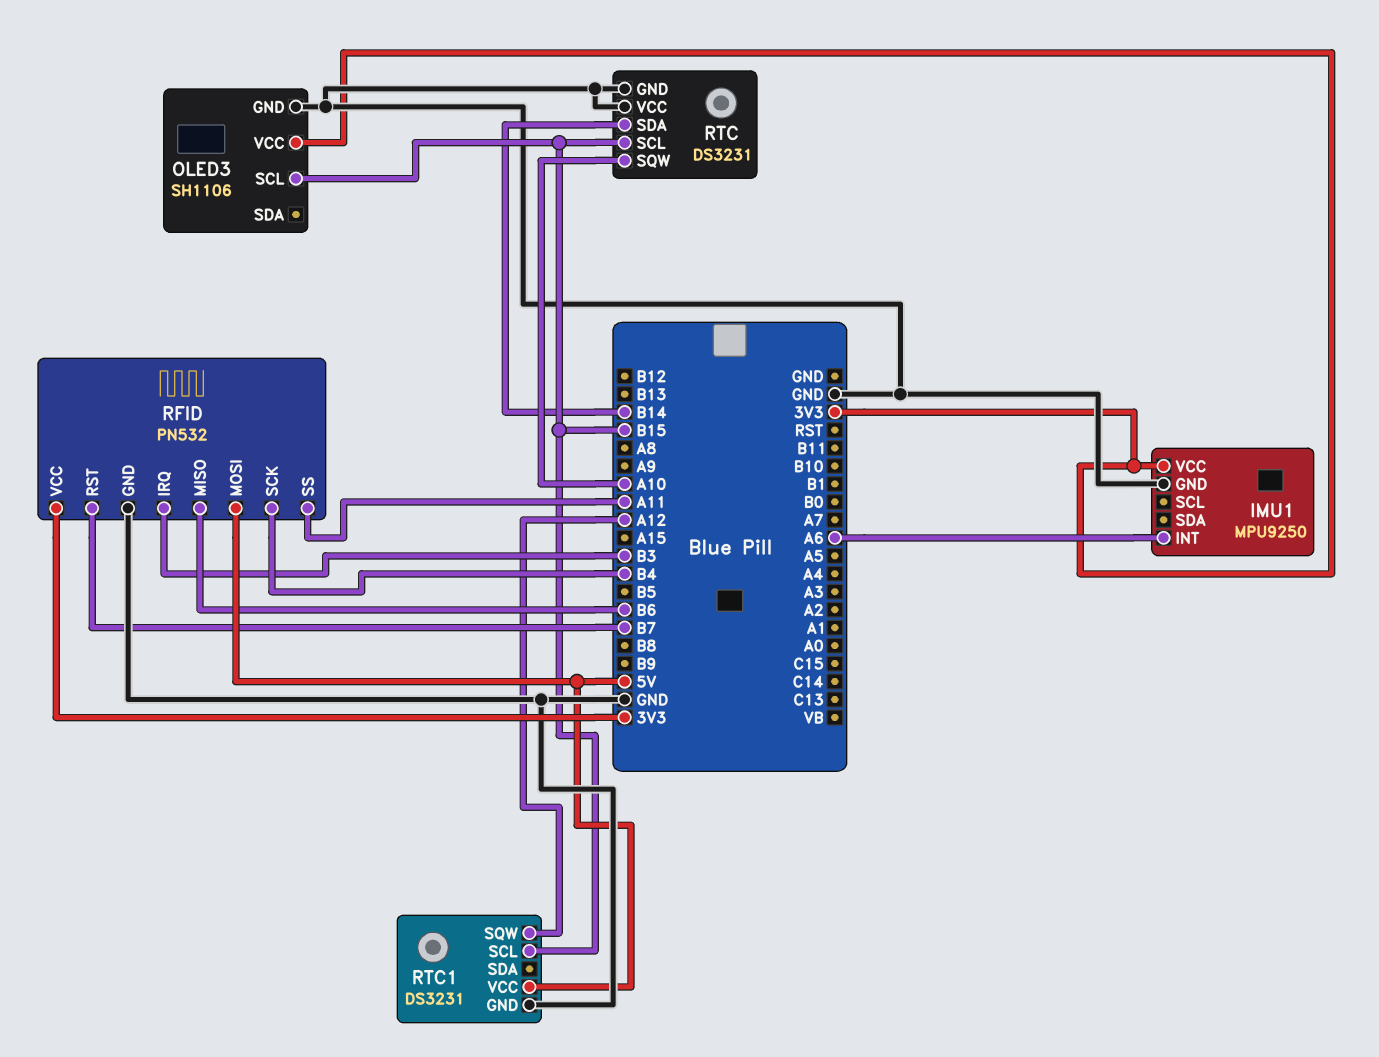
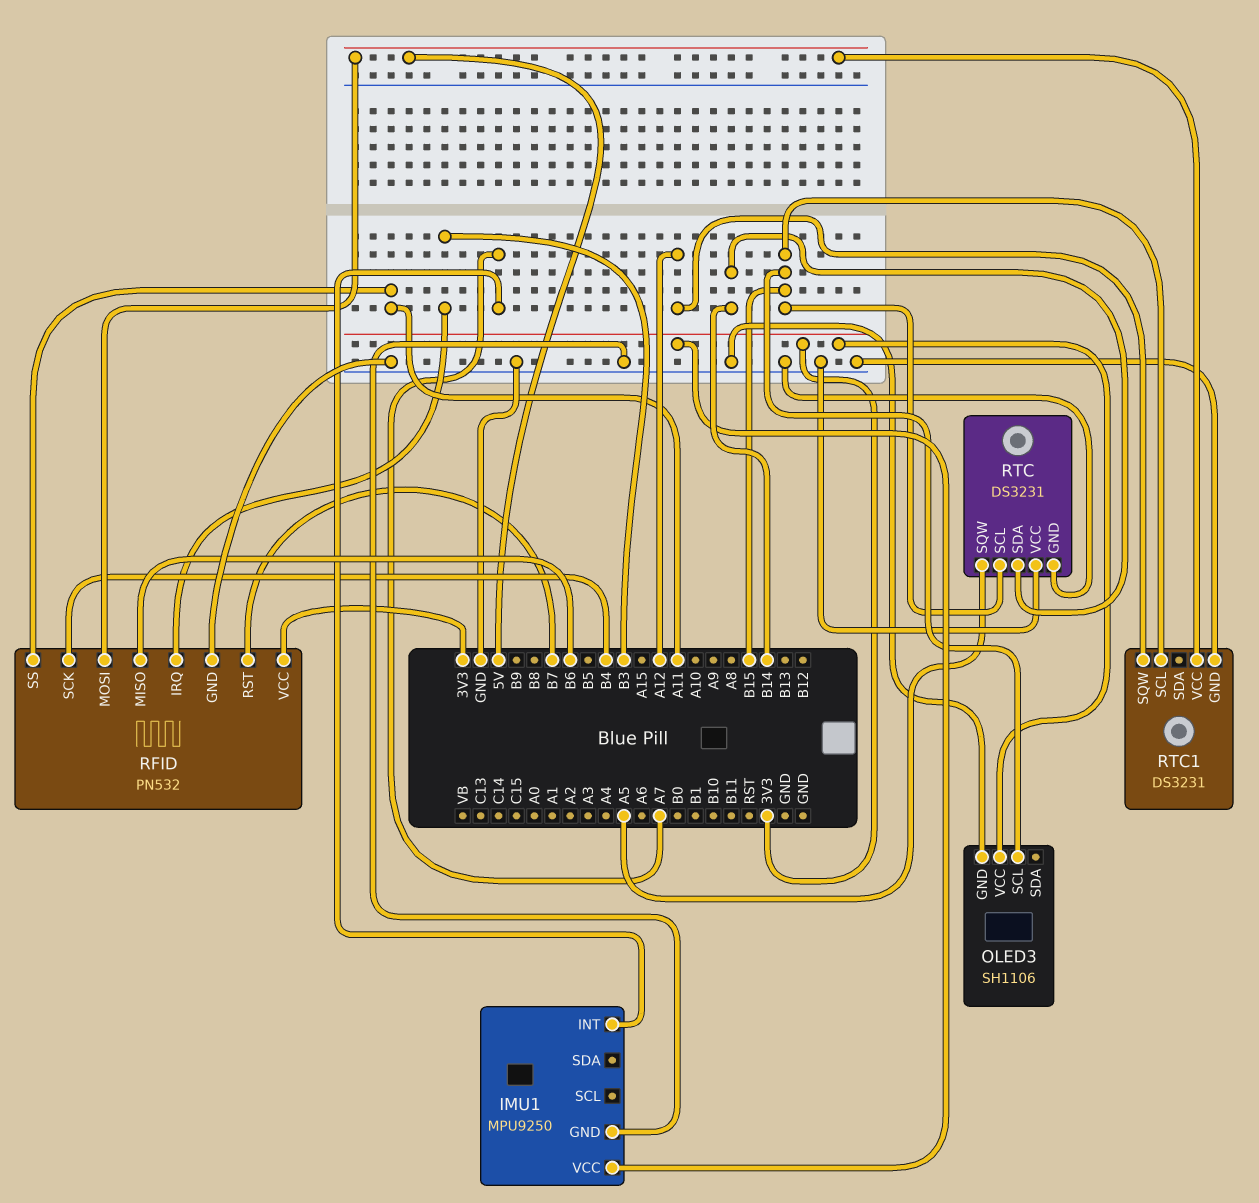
IMU1 pin INT: A6 -> A7
RTC pin SQW: A10 -> A5

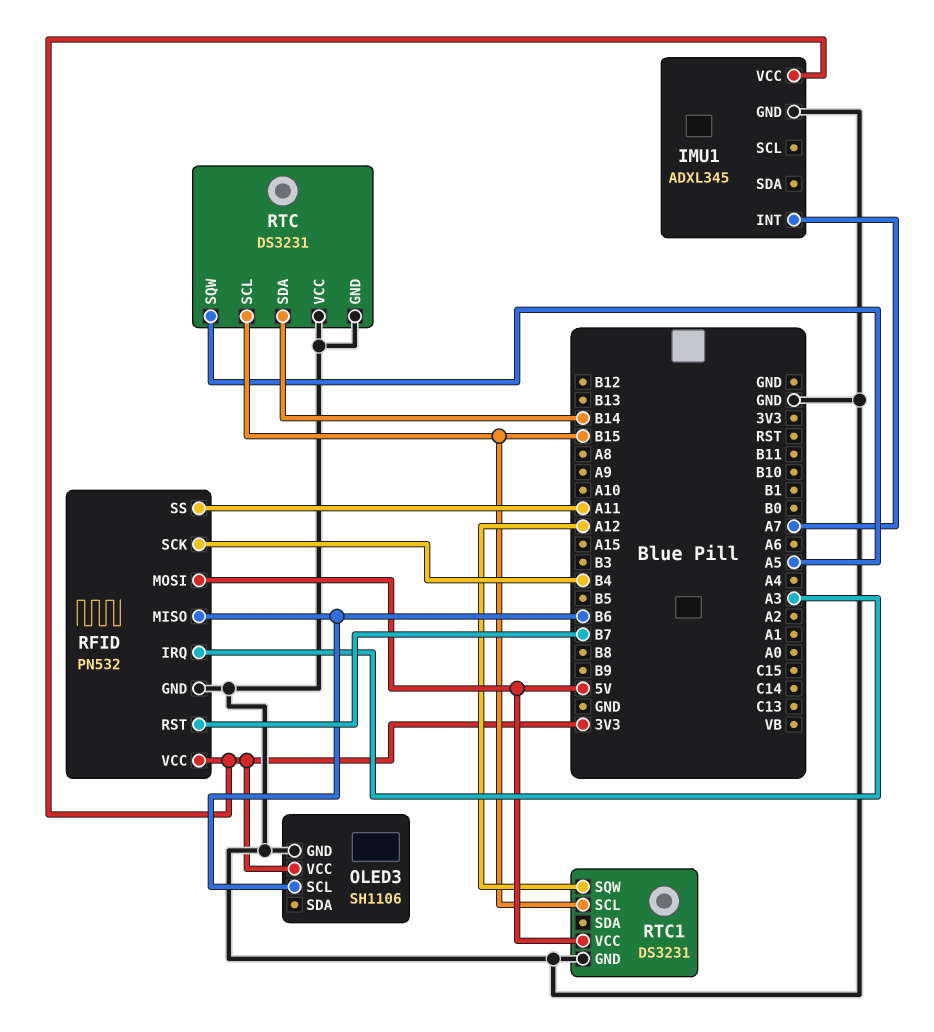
IMU1: MPU9250 -> ADXL345
OLED3 pin SCL: B15 -> B6
RFID pin IRQ: B3 -> A3

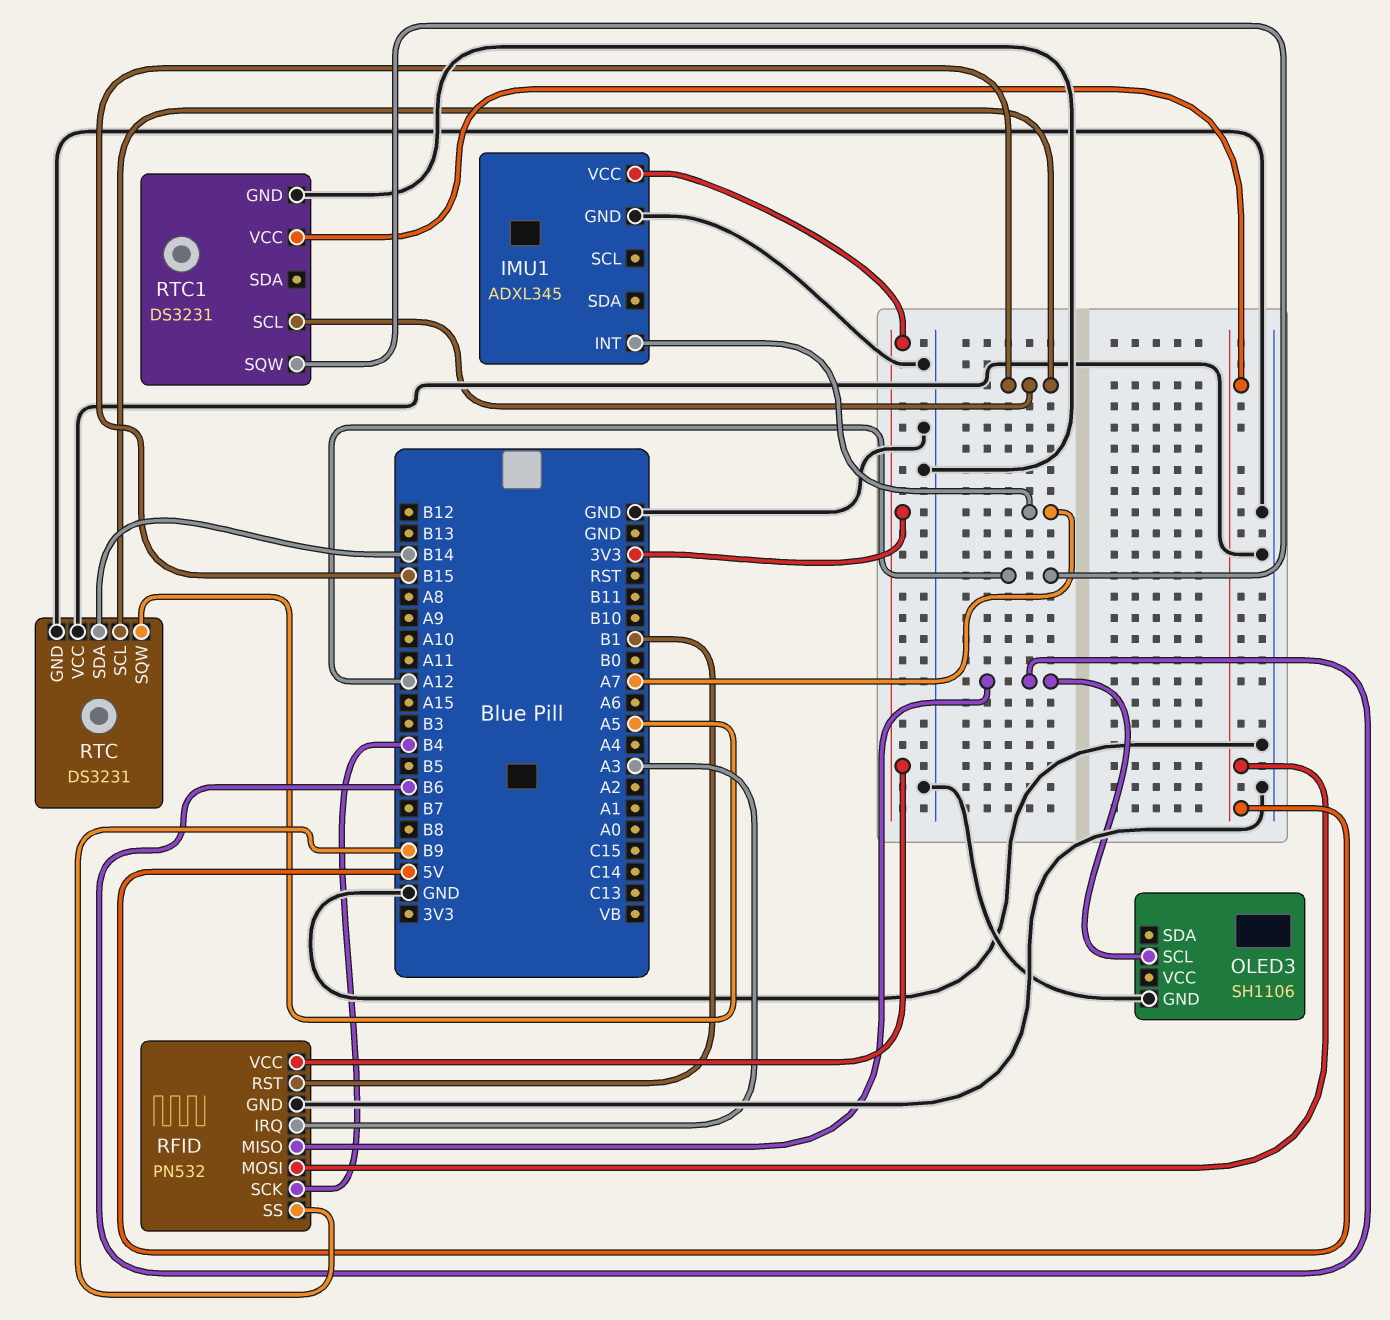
OLED3 pin VCC: 3V3 -> none
RFID pin RST: B7 -> B1
RFID pin SS: A11 -> B9

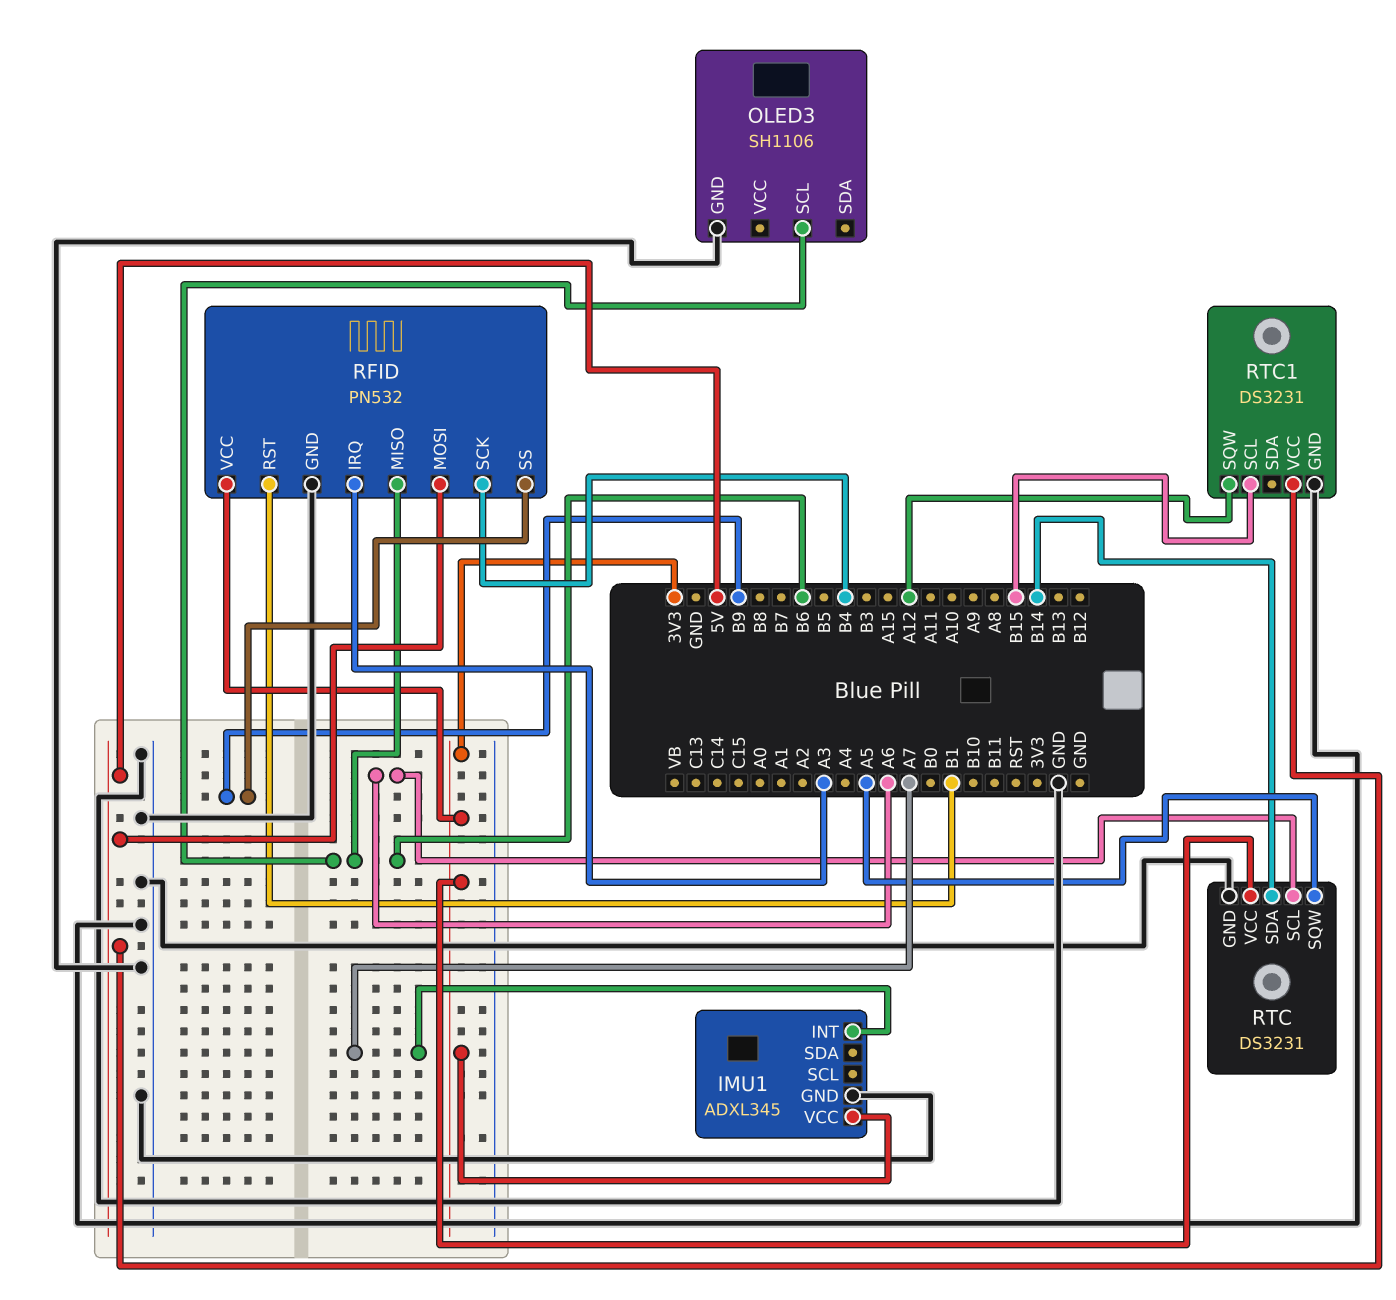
RTC pin SCL: B15 -> A6
RTC pin VCC: GND -> 3V3

